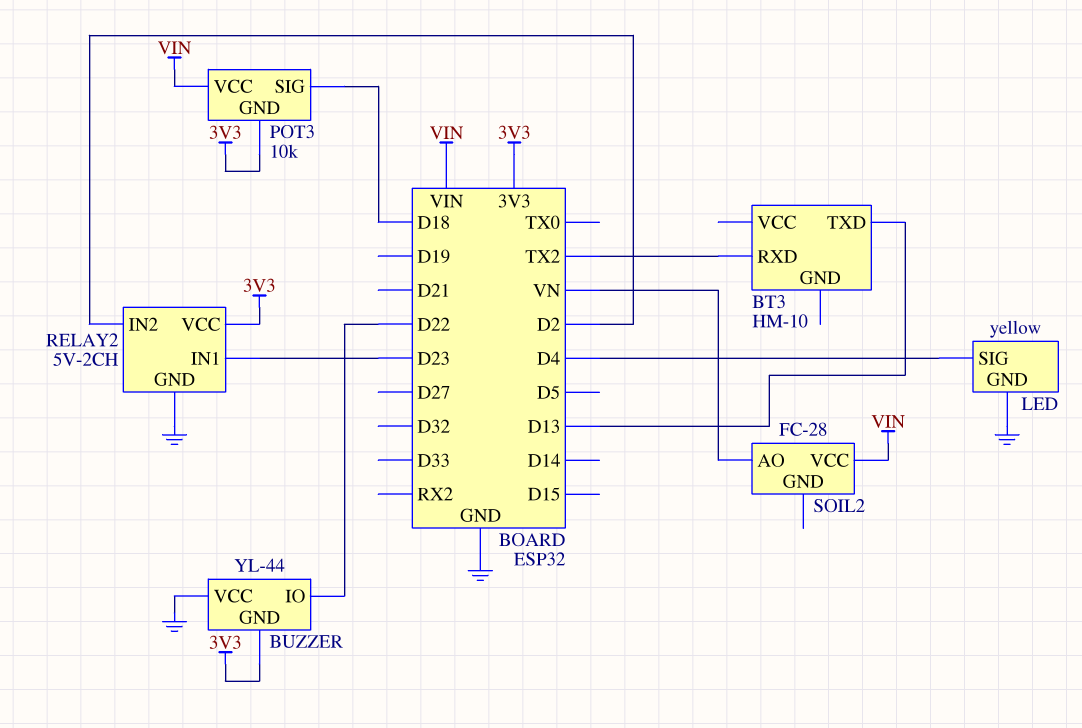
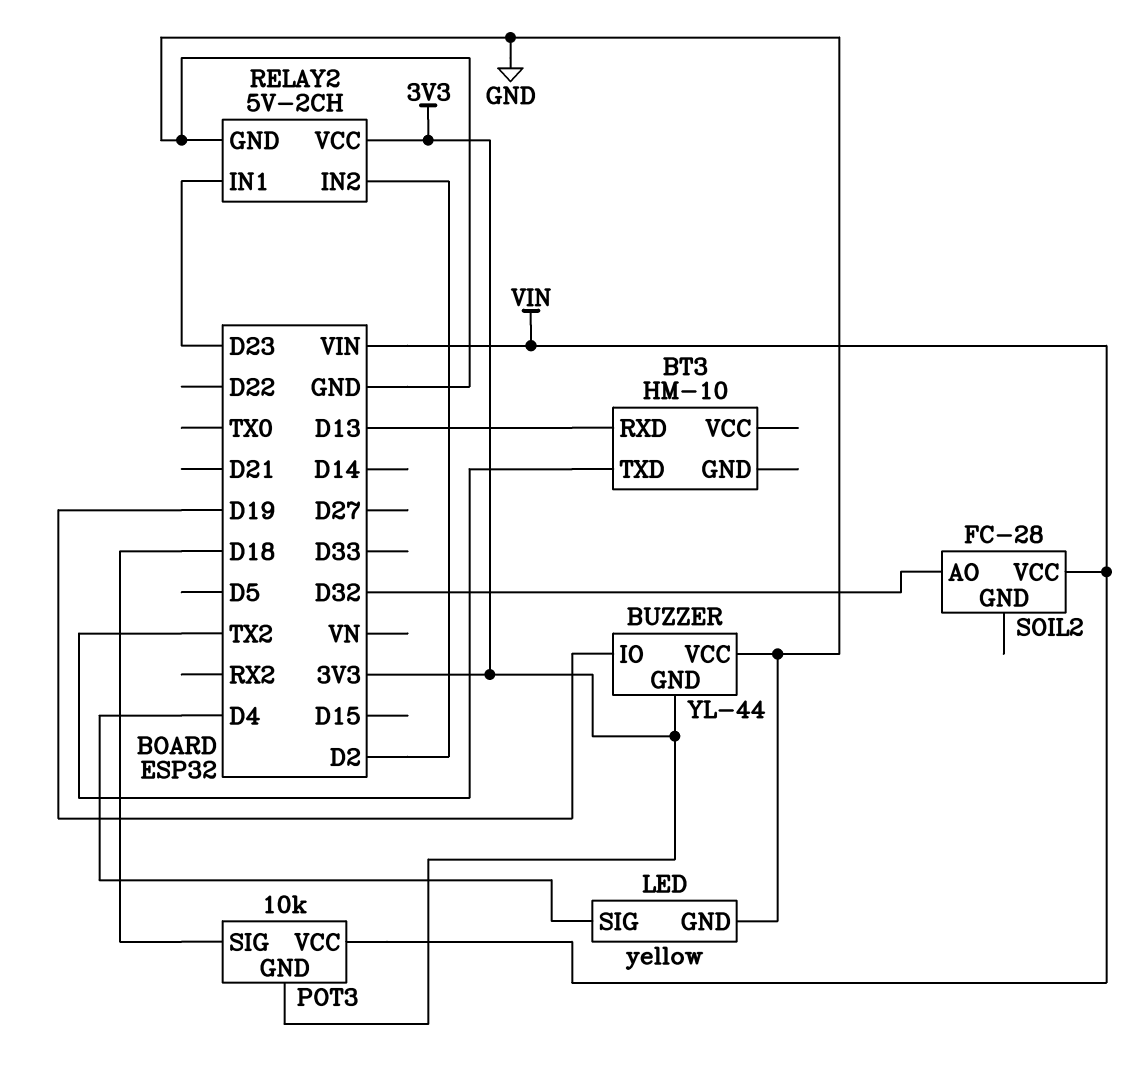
BT3 pin RXD: TX2 -> D13
BT3 pin TXD: D13 -> TX2
BUZZER pin IO: D22 -> D19
SOIL2 pin AO: VN -> D32

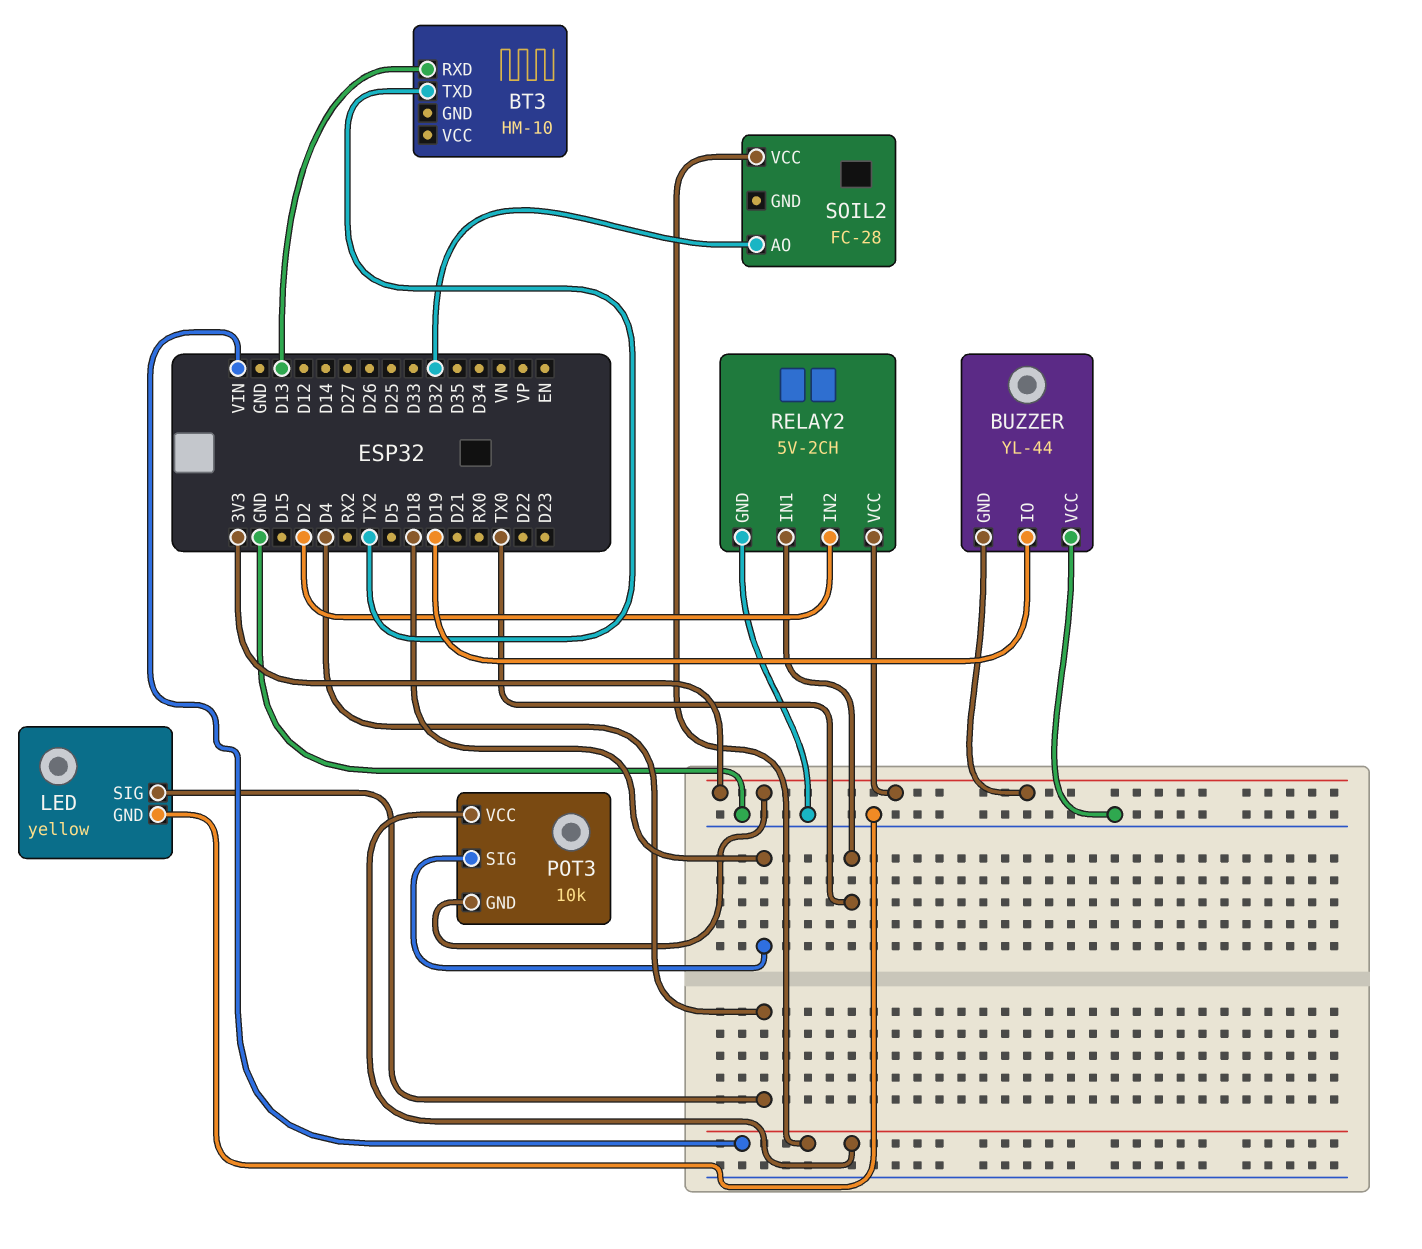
RELAY2 pin IN1: D23 -> TX0

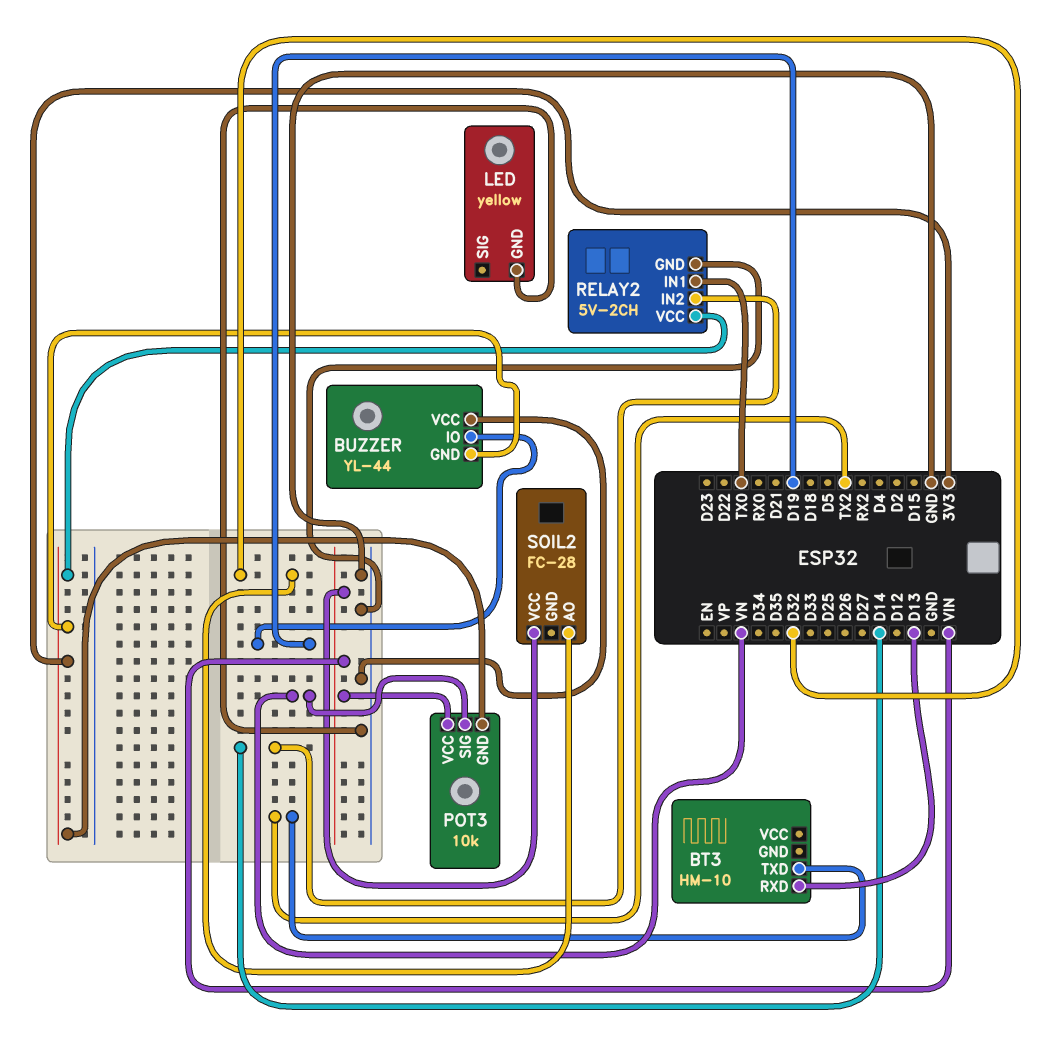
LED pin SIG: D4 -> none
POT3 pin SIG: D18 -> VN
RELAY2 pin IN2: D2 -> D14

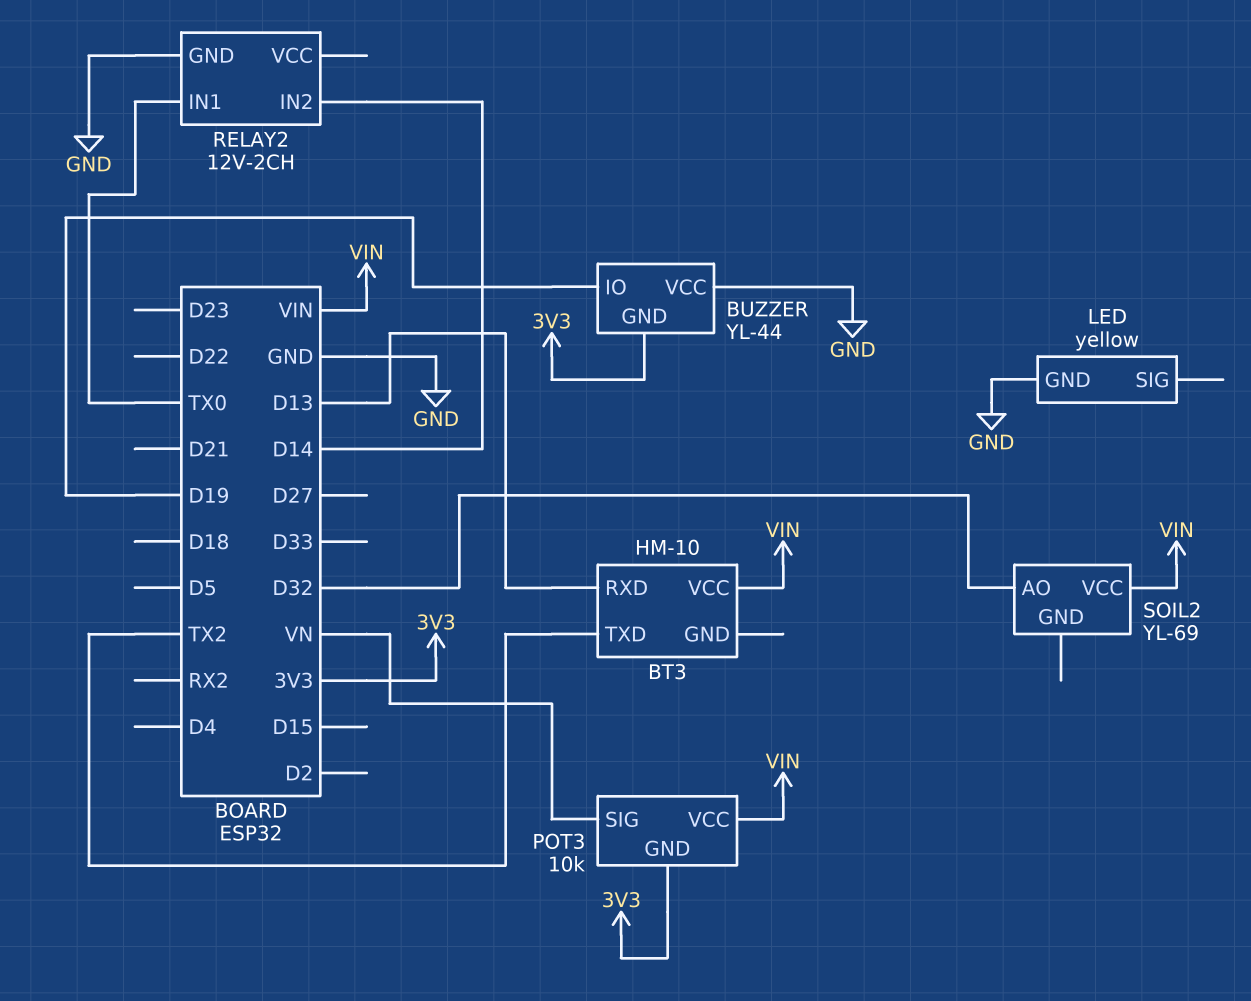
BT3 pin VCC: none -> VIN
RELAY2: 5V-2CH -> 12V-2CH
RELAY2 pin VCC: 3V3 -> none
SOIL2: FC-28 -> YL-69

